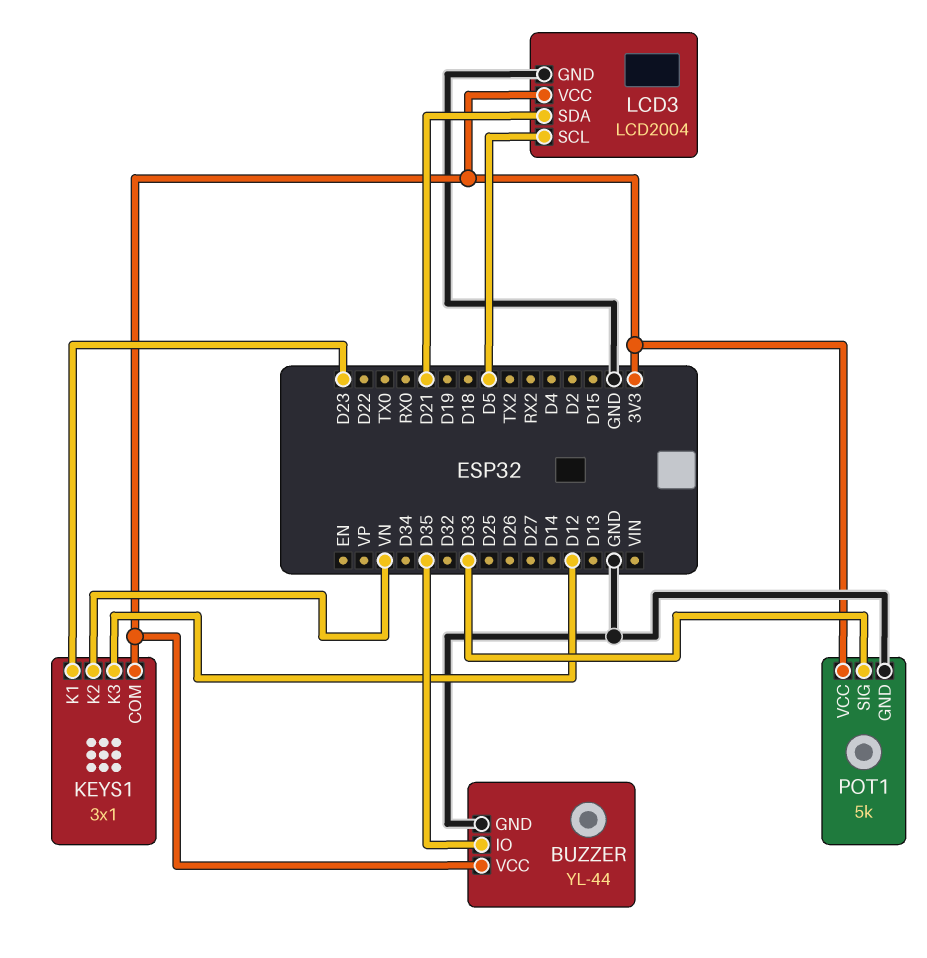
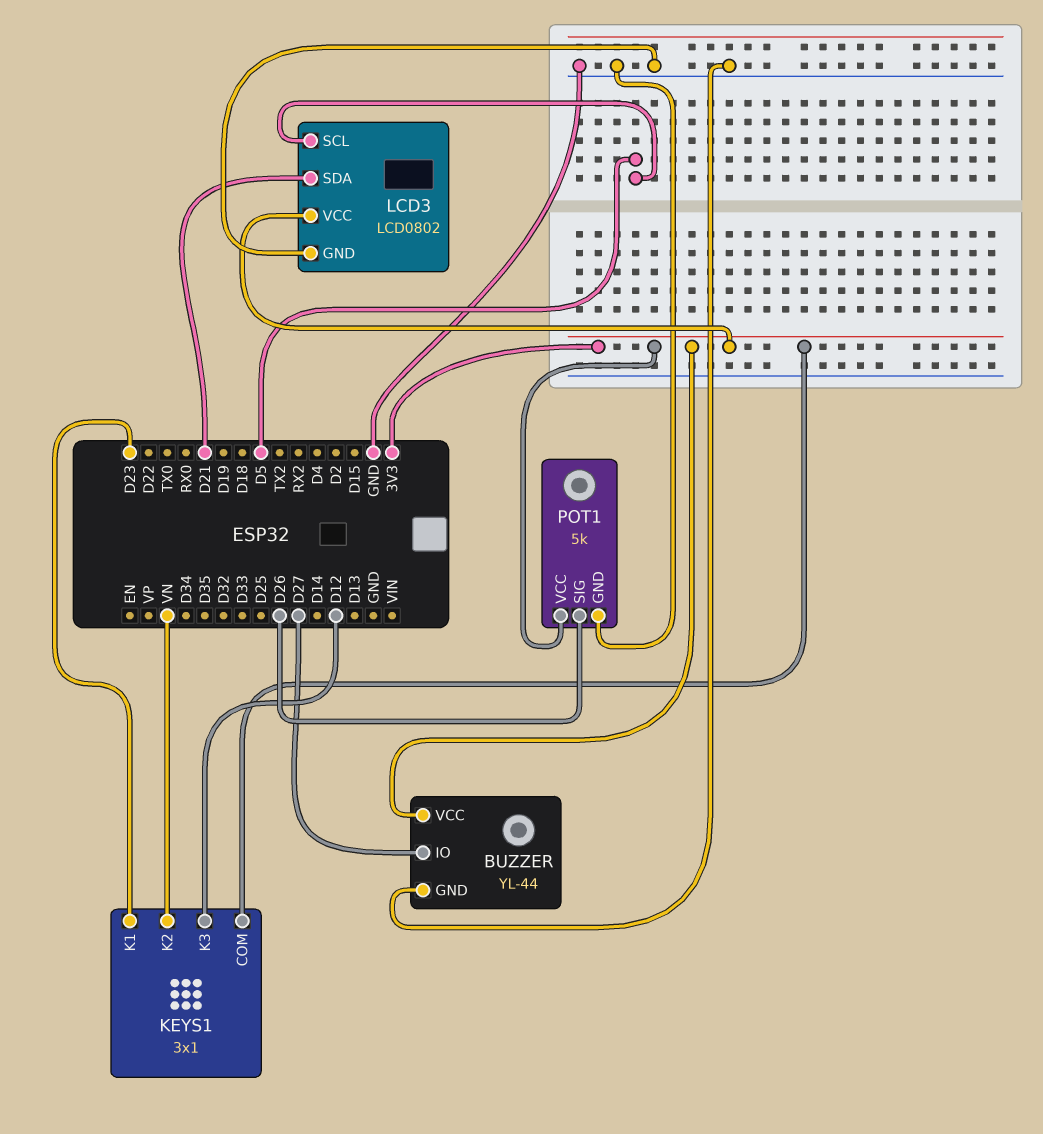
BUZZER pin IO: D35 -> D27
LCD3: LCD2004 -> LCD0802
POT1 pin SIG: D33 -> D26

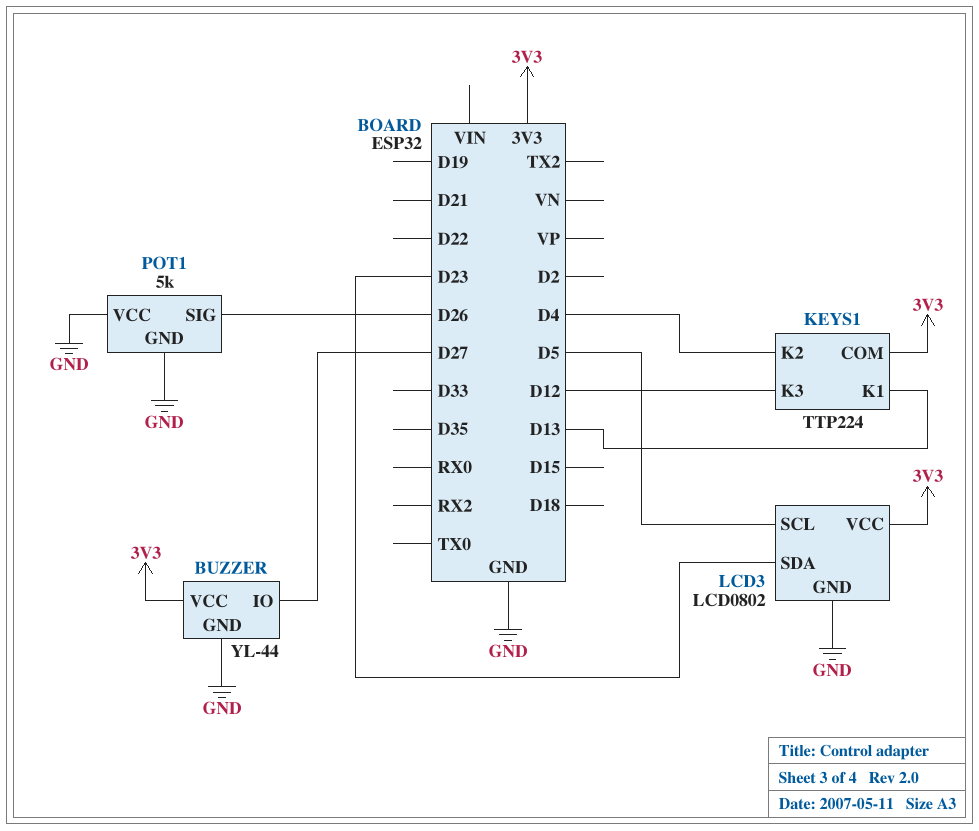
KEYS1: 3x1 -> TTP224
KEYS1 pin K1: D23 -> D13
KEYS1 pin K2: VN -> D4
LCD3 pin SDA: D21 -> D23
POT1 pin VCC: 3V3 -> GND

